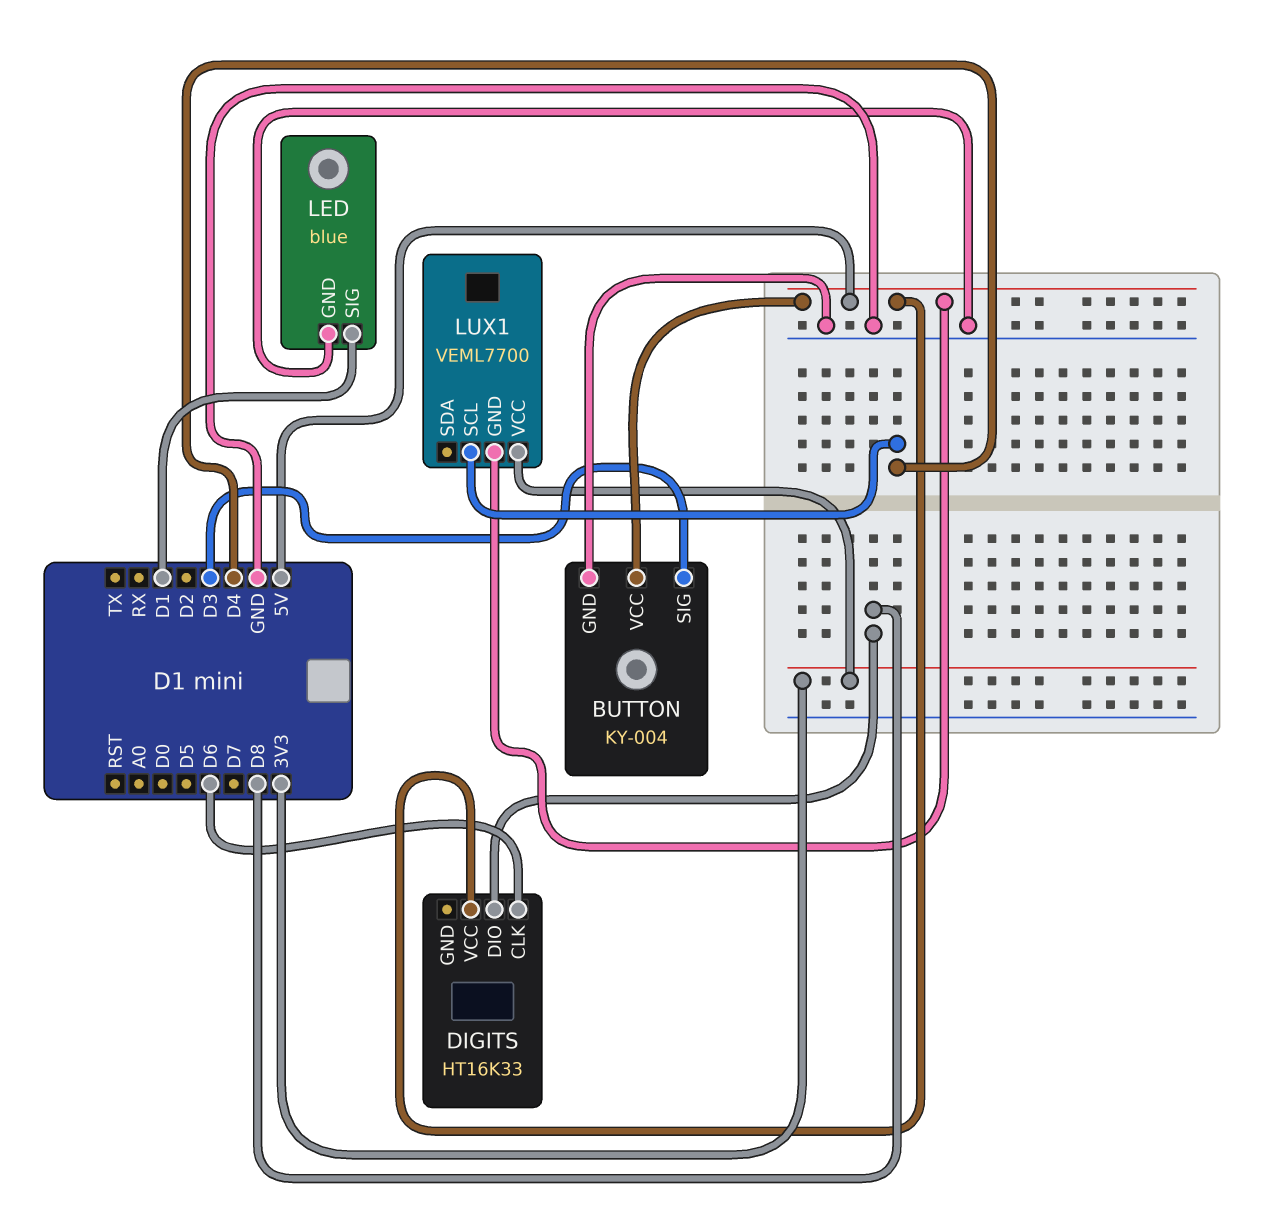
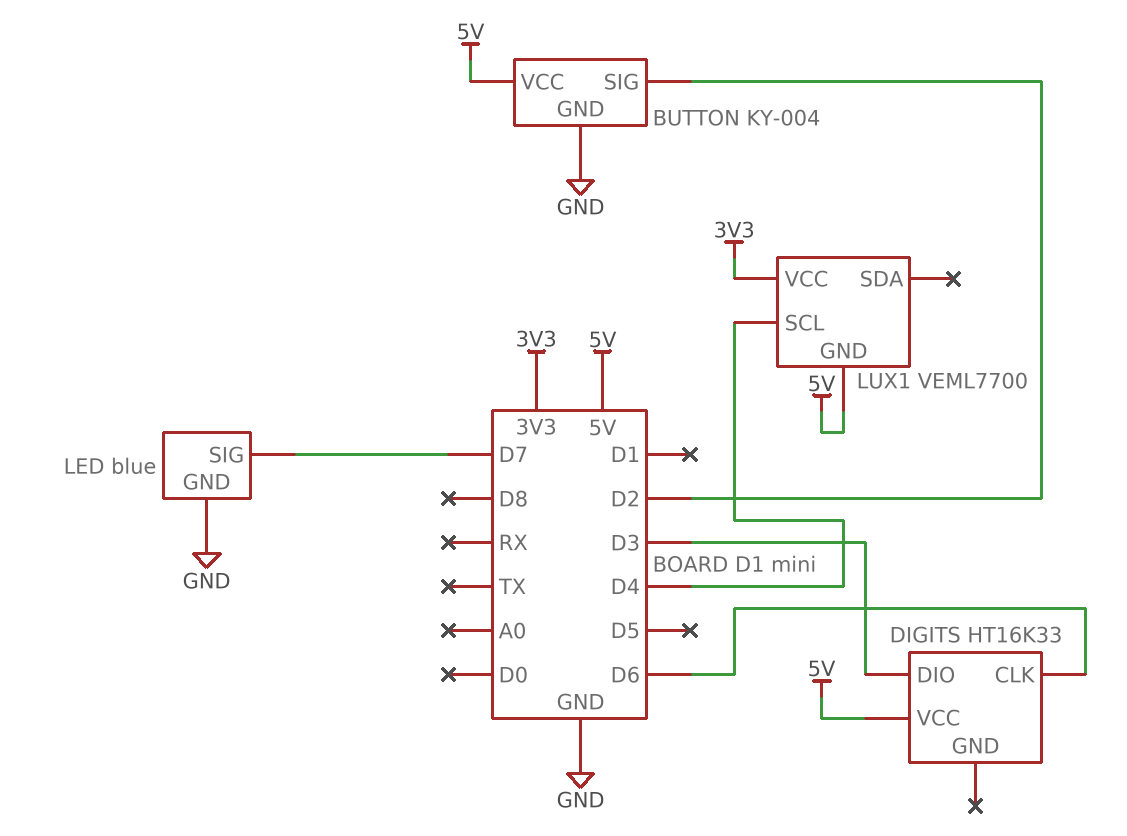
BUTTON pin SIG: D3 -> D2
DIGITS pin DIO: D8 -> D3
LED pin SIG: D1 -> D7

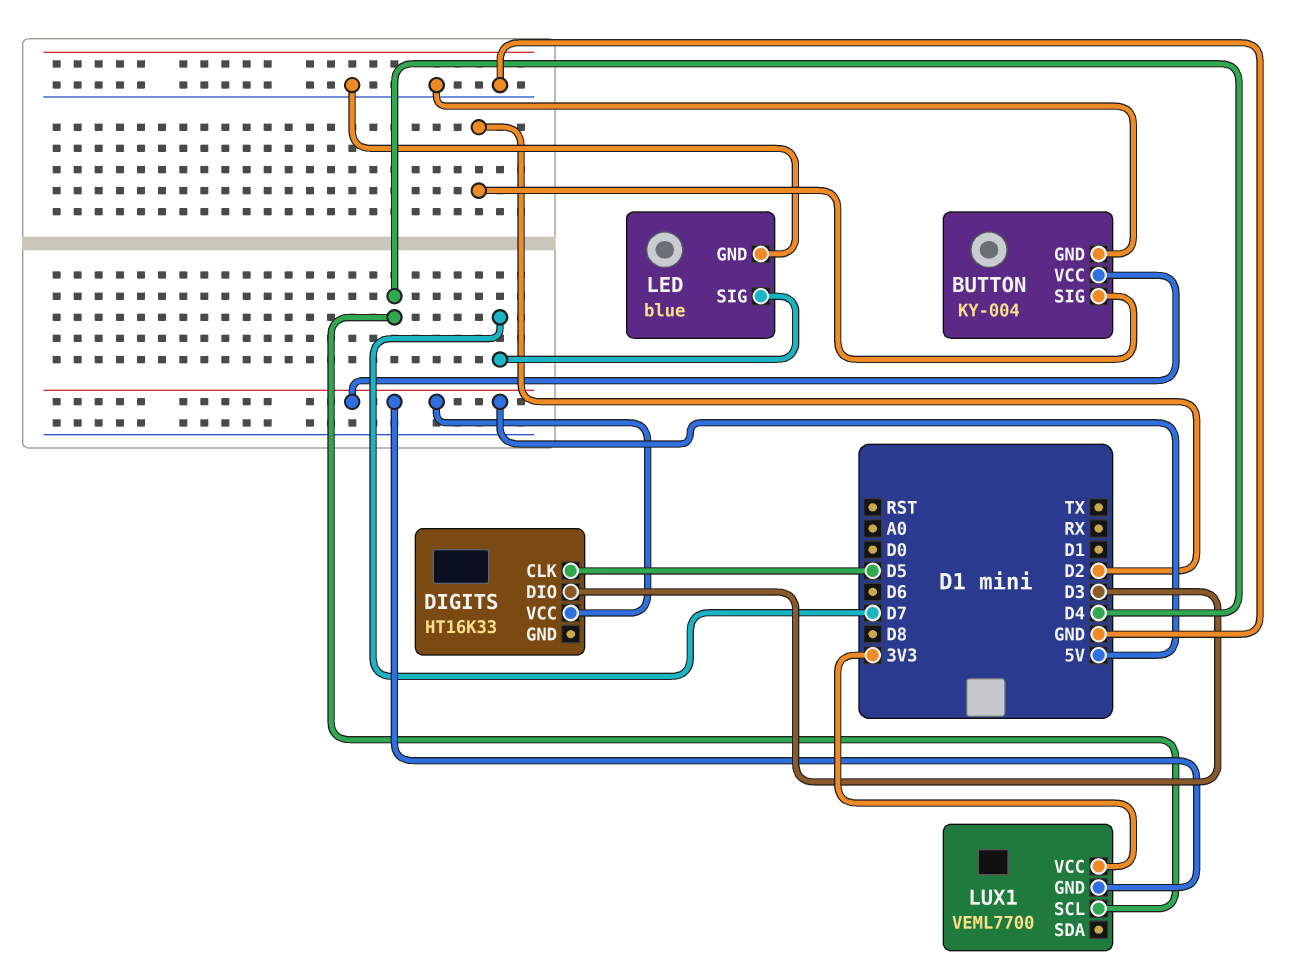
DIGITS pin CLK: D6 -> D5

